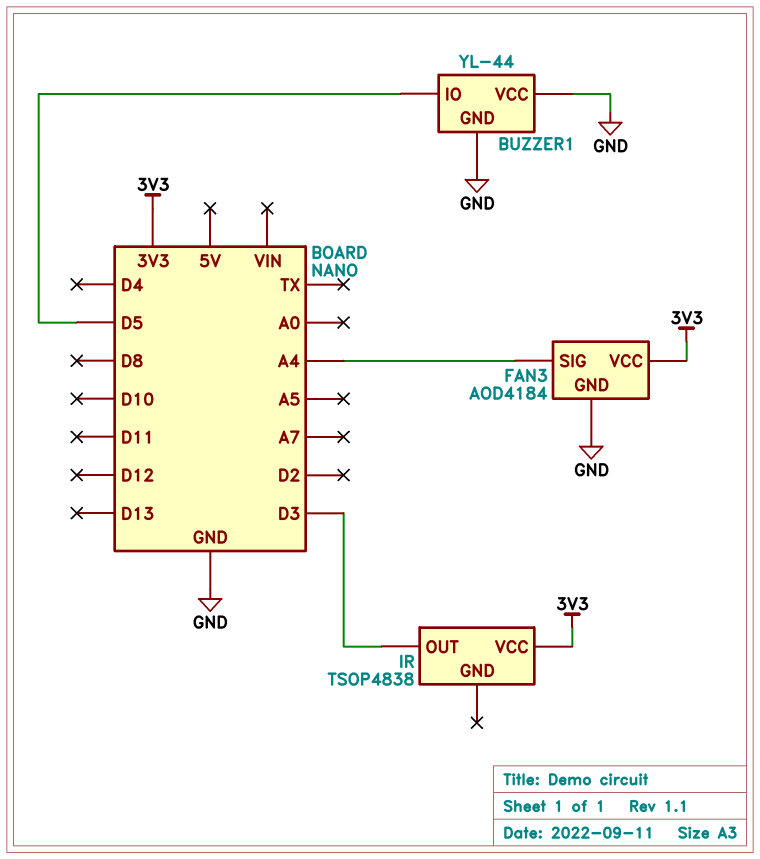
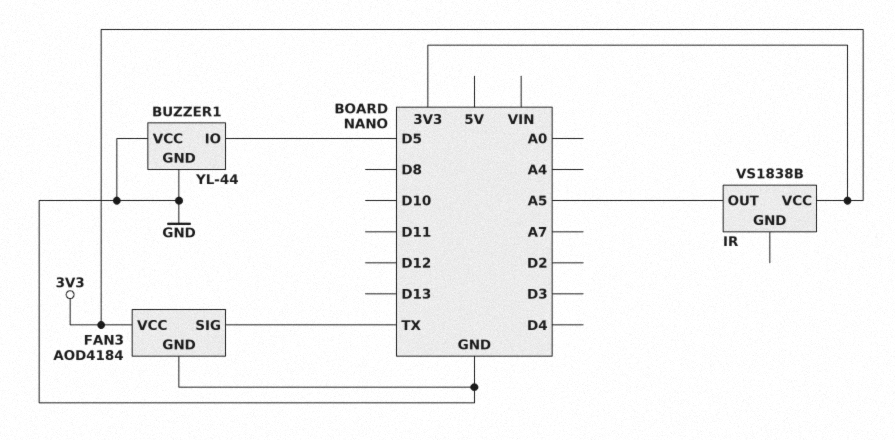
FAN3 pin SIG: A4 -> TX
IR: TSOP4838 -> VS1838B
IR pin OUT: D3 -> A5

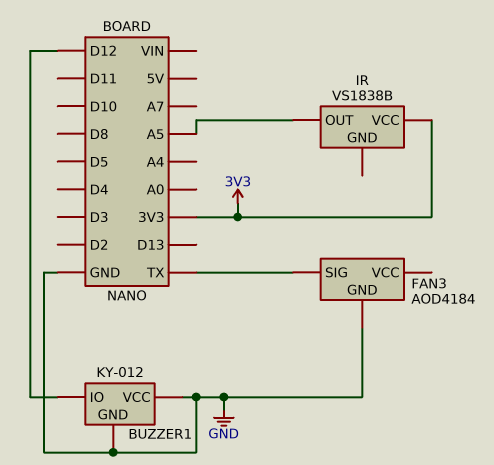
BUZZER1: YL-44 -> KY-012
BUZZER1 pin IO: D5 -> D12
FAN3 pin VCC: 3V3 -> none

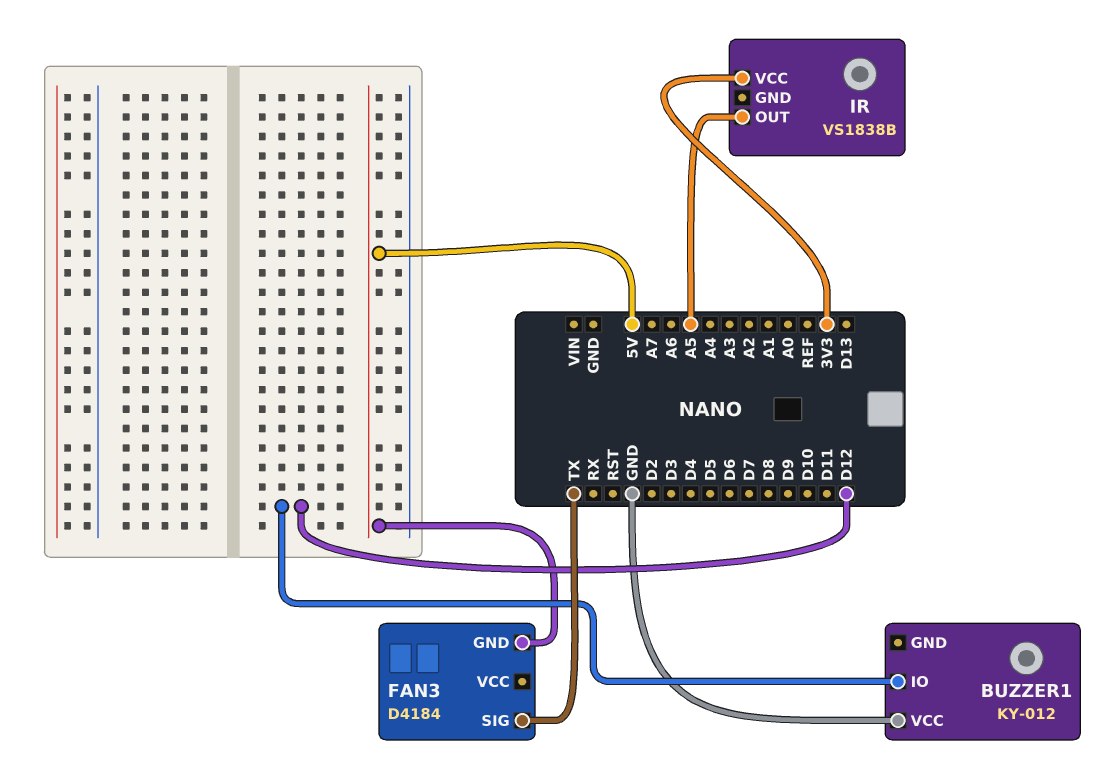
BUZZER1 pin GND: GND -> none
FAN3: AOD4184 -> D4184
FAN3 pin GND: GND -> 5V

